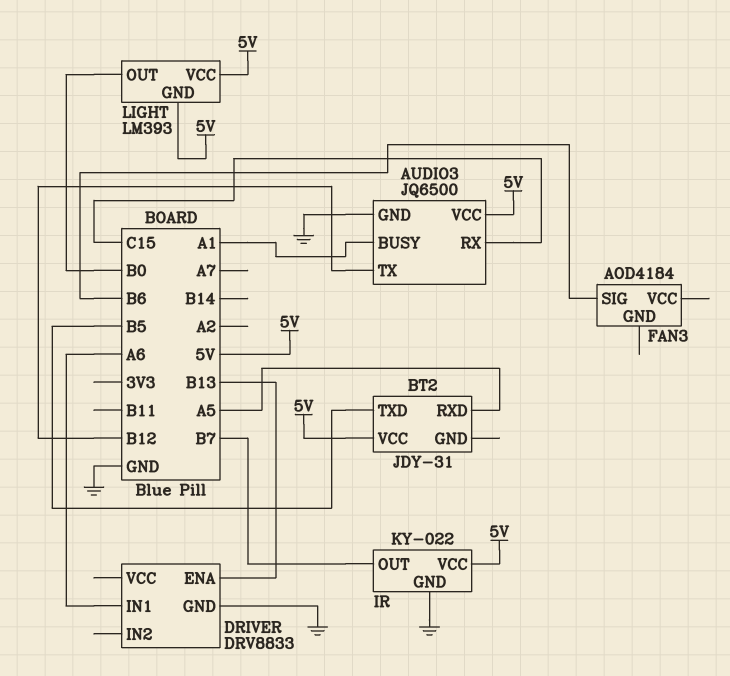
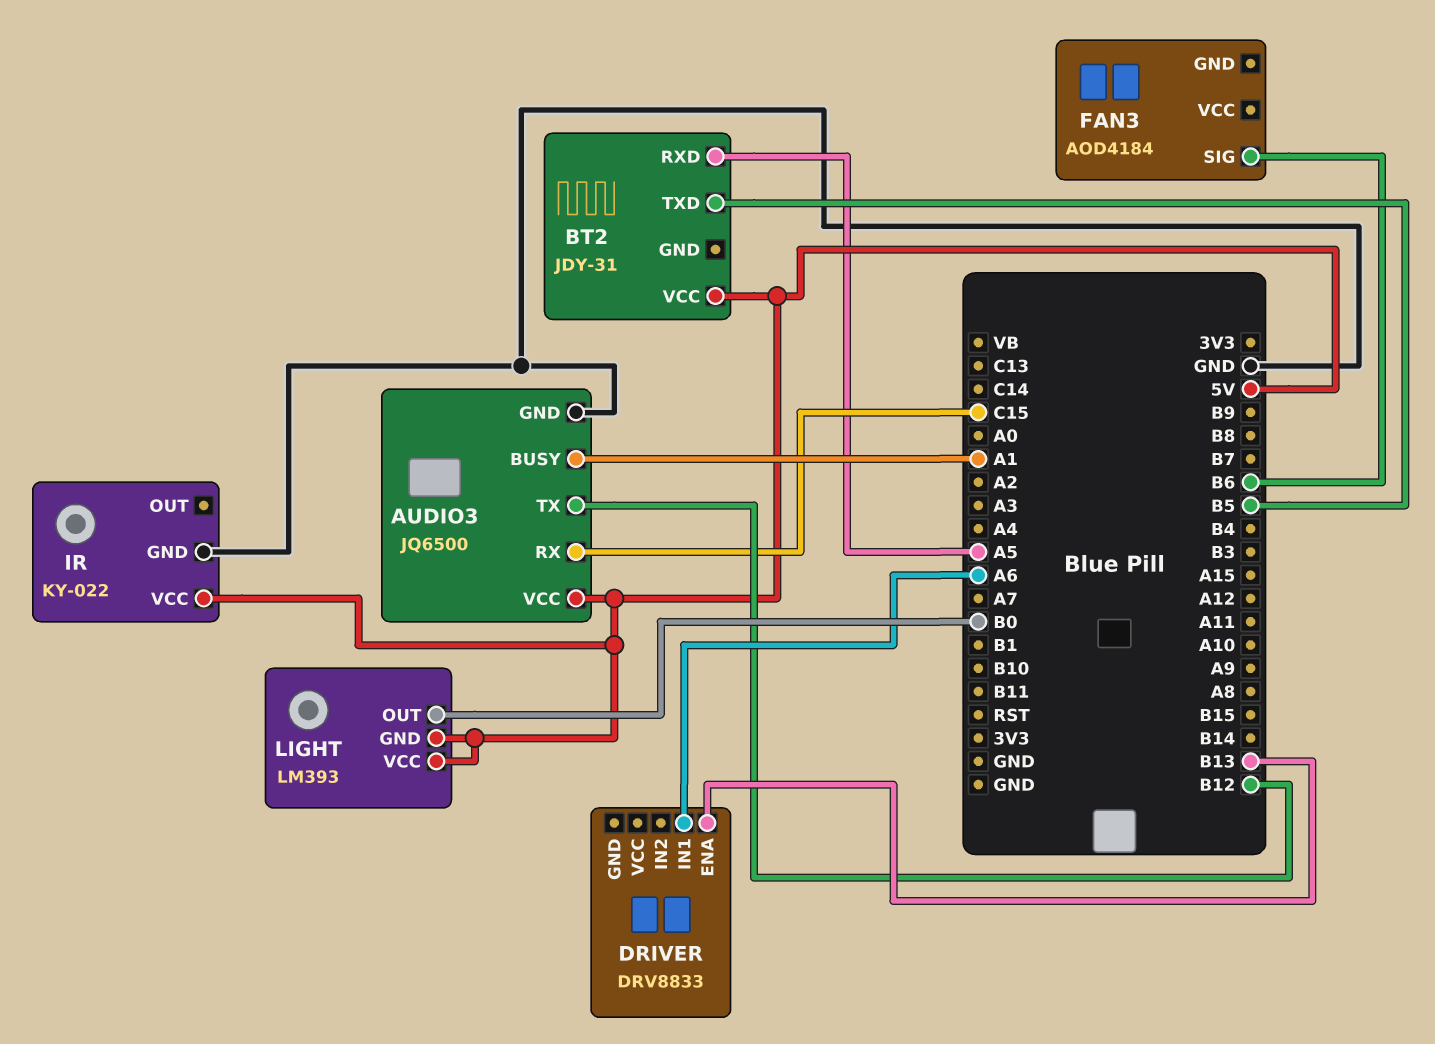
DRIVER pin GND: GND -> none
IR pin OUT: B7 -> none

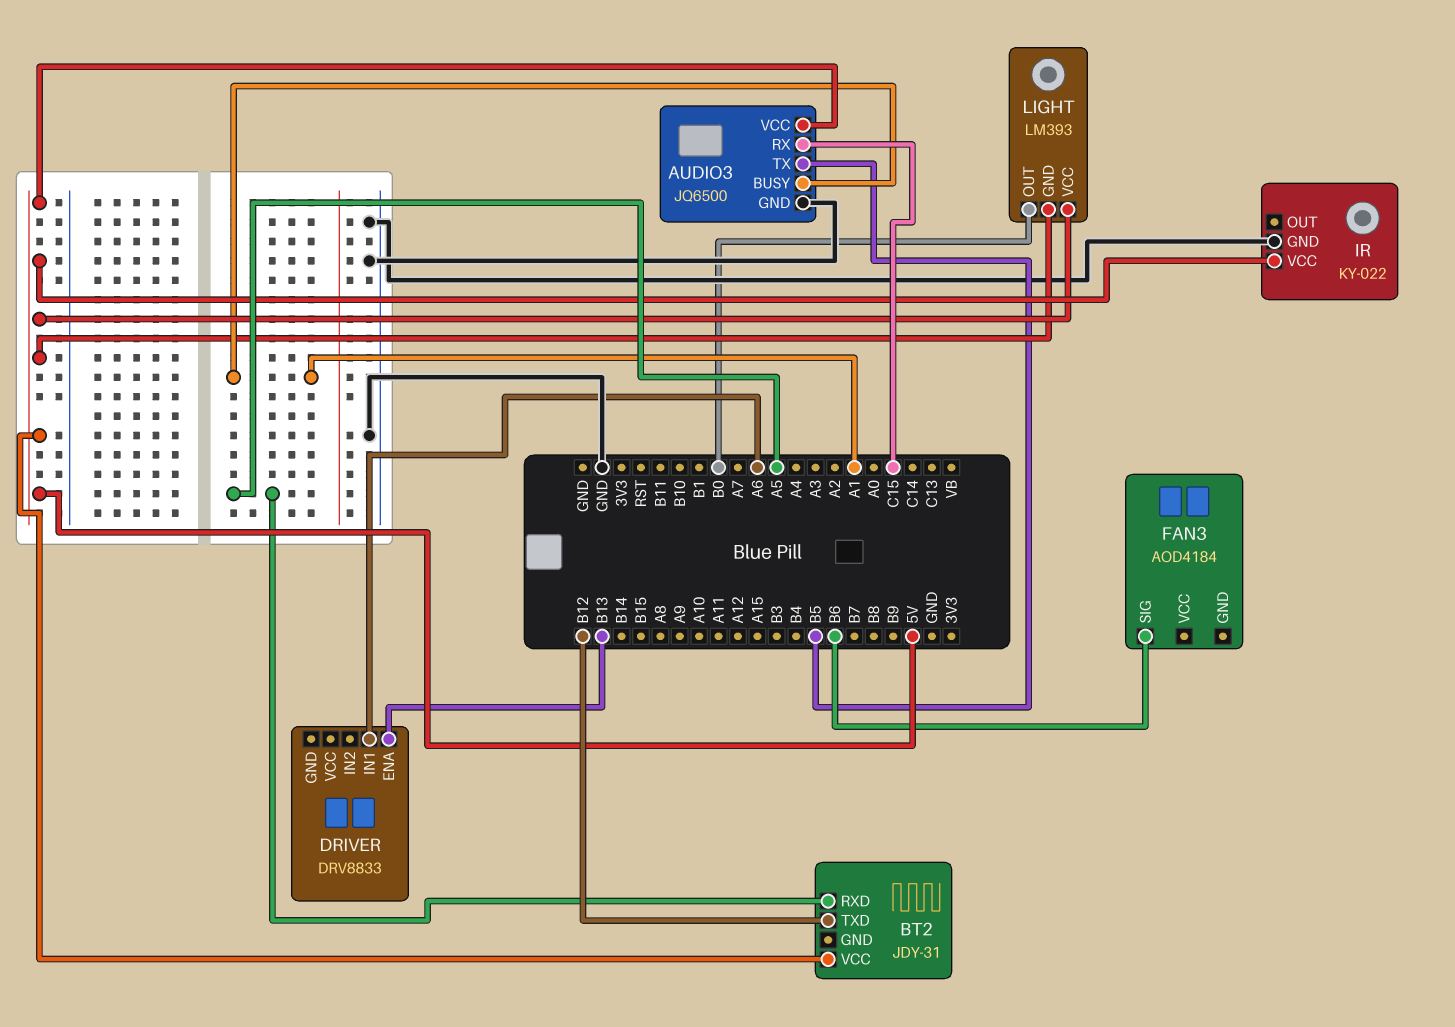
AUDIO3 pin TX: B12 -> B5
BT2 pin TXD: B5 -> B12

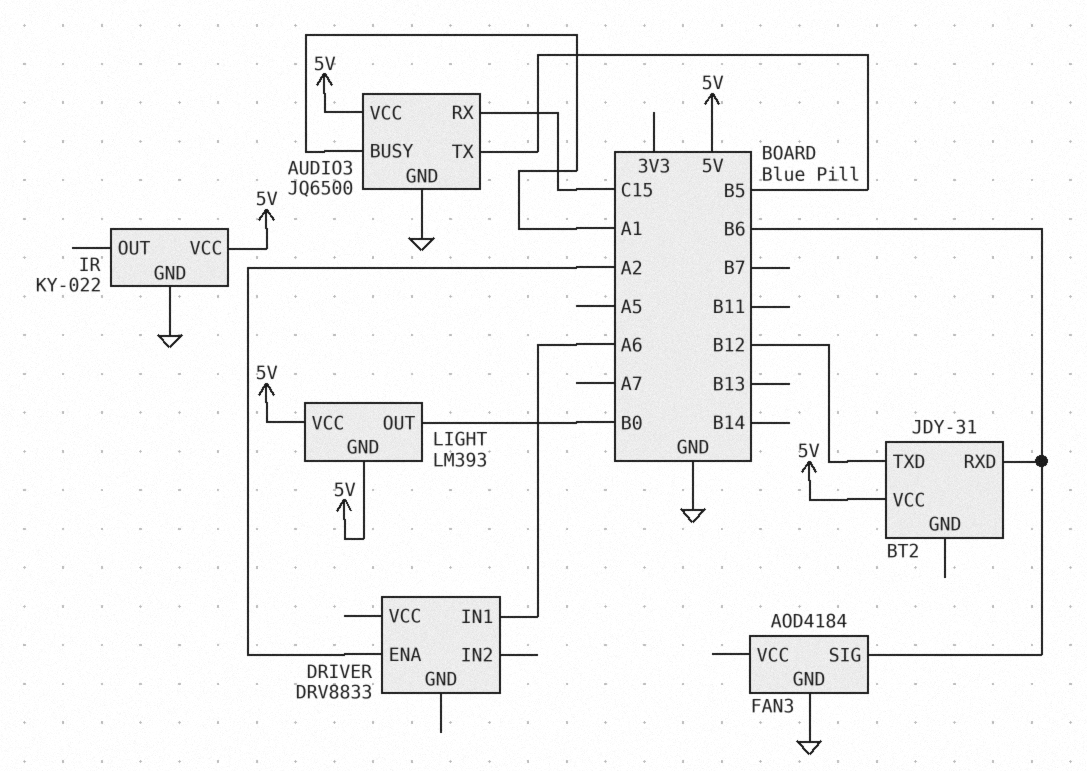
BT2 pin RXD: A5 -> B6
DRIVER pin ENA: B13 -> A2
FAN3 pin GND: none -> GND

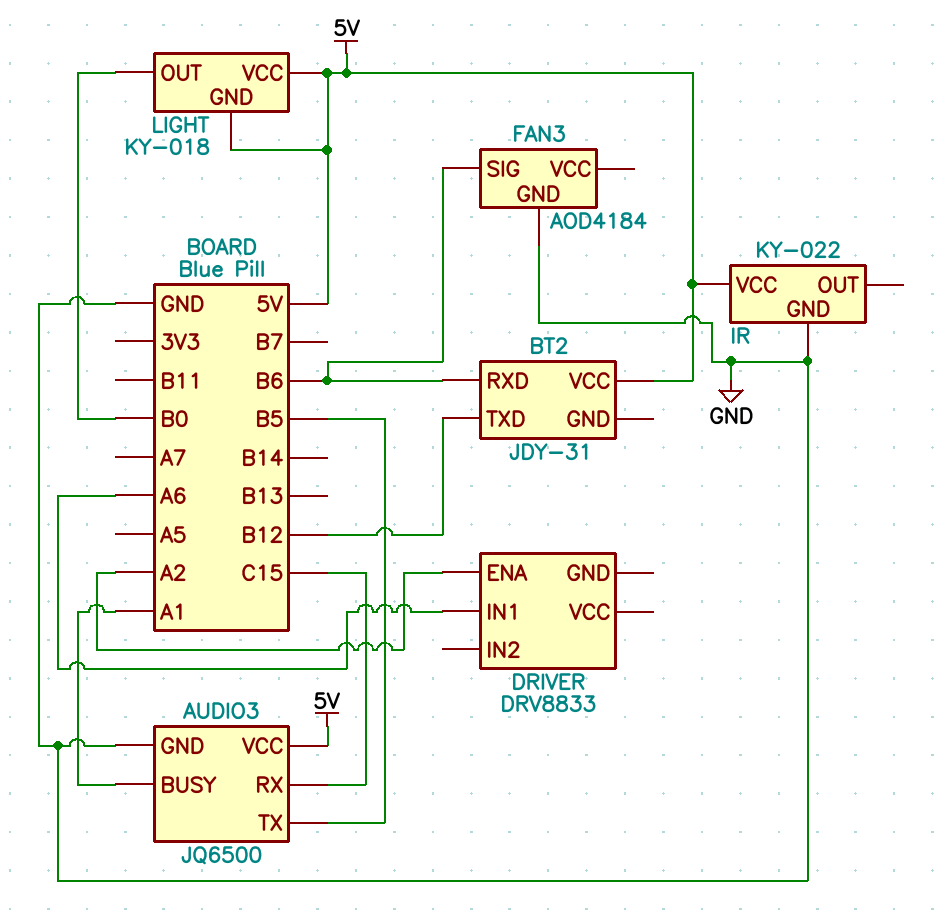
LIGHT: LM393 -> KY-018

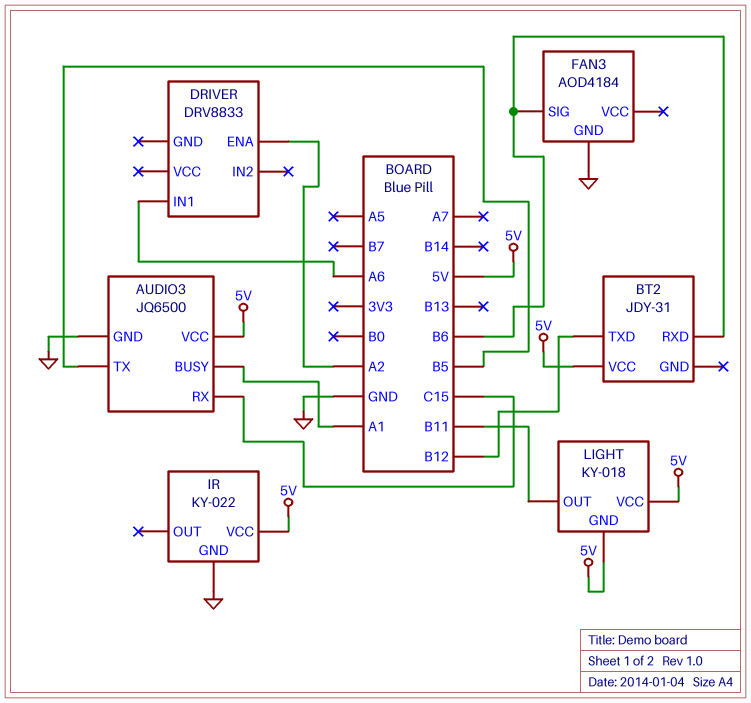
LIGHT pin OUT: B0 -> B11

